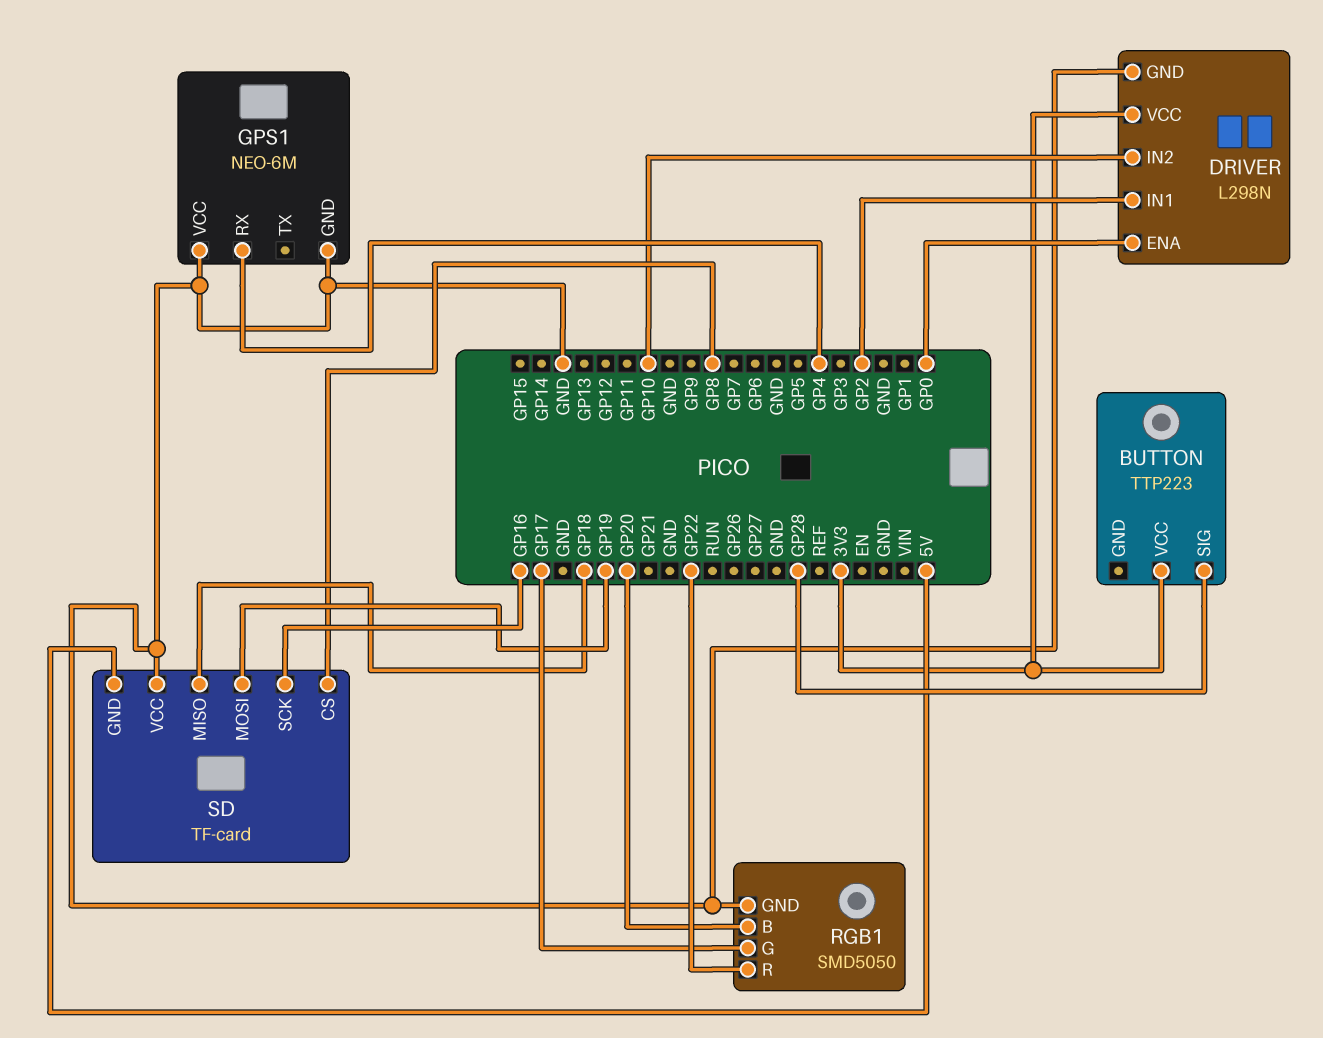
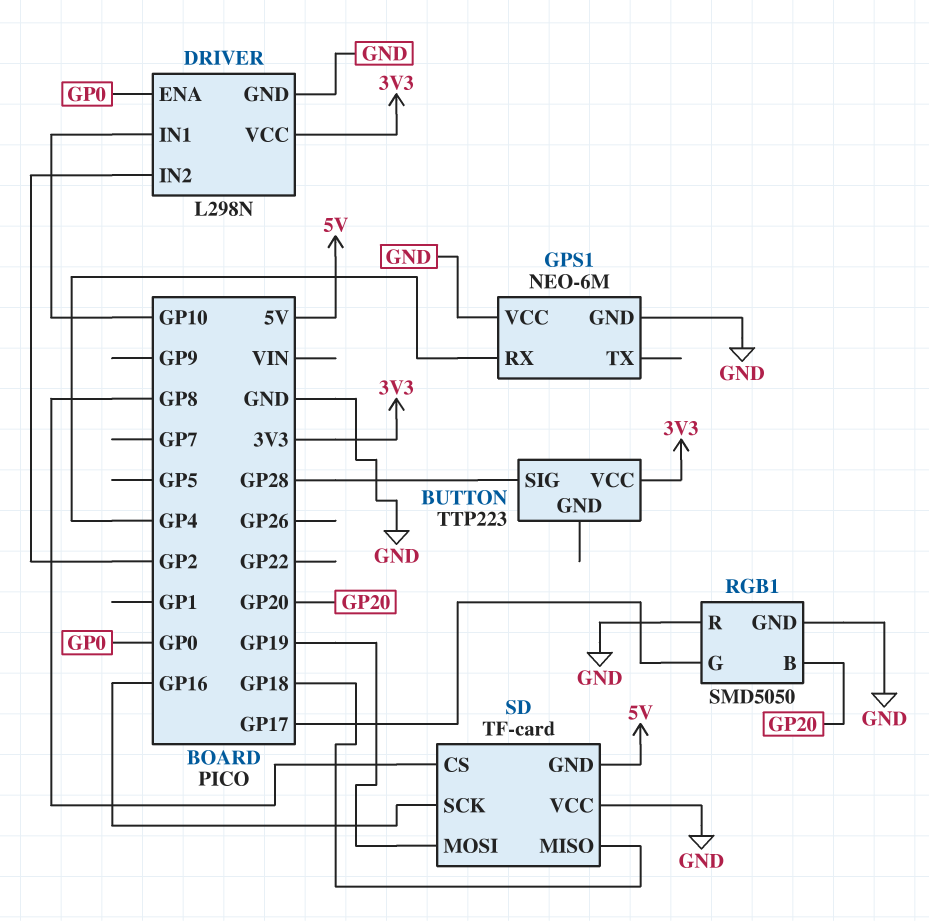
DRIVER pin IN1: GP2 -> GP10
DRIVER pin IN2: GP10 -> GP2
RGB1 pin R: GP22 -> GND

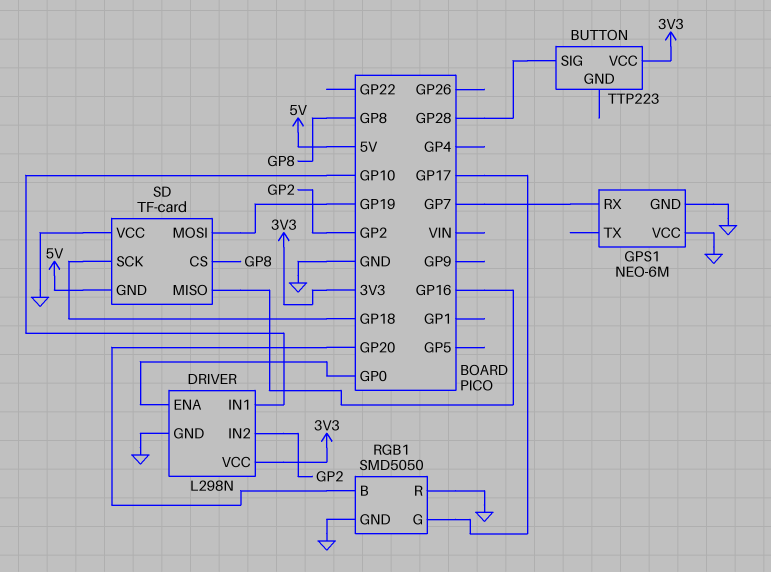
GPS1 pin RX: GP4 -> GP7
SD pin MISO: GP18 -> GP16
SD pin SCK: GP16 -> GP18

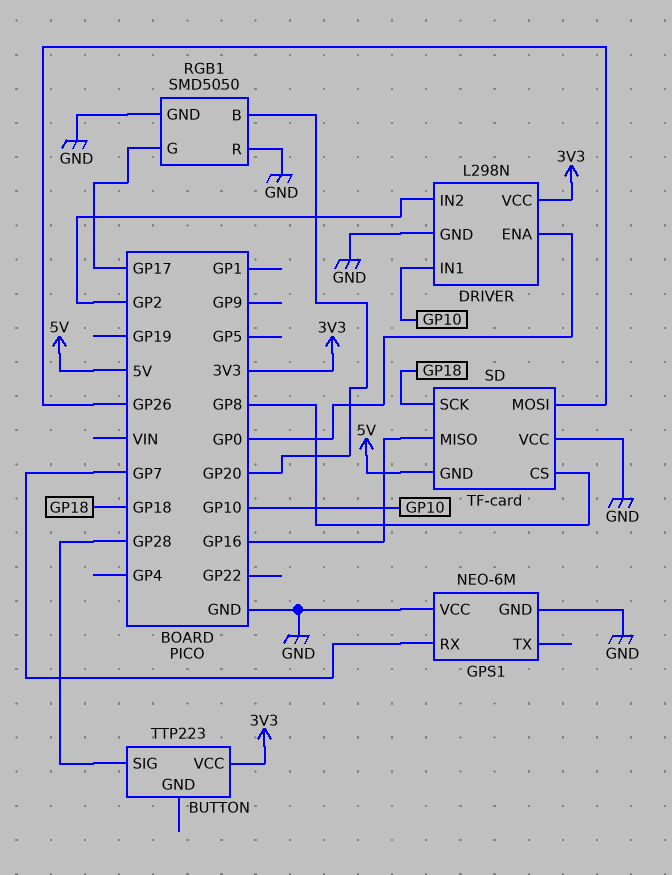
SD pin MOSI: GP19 -> GP26

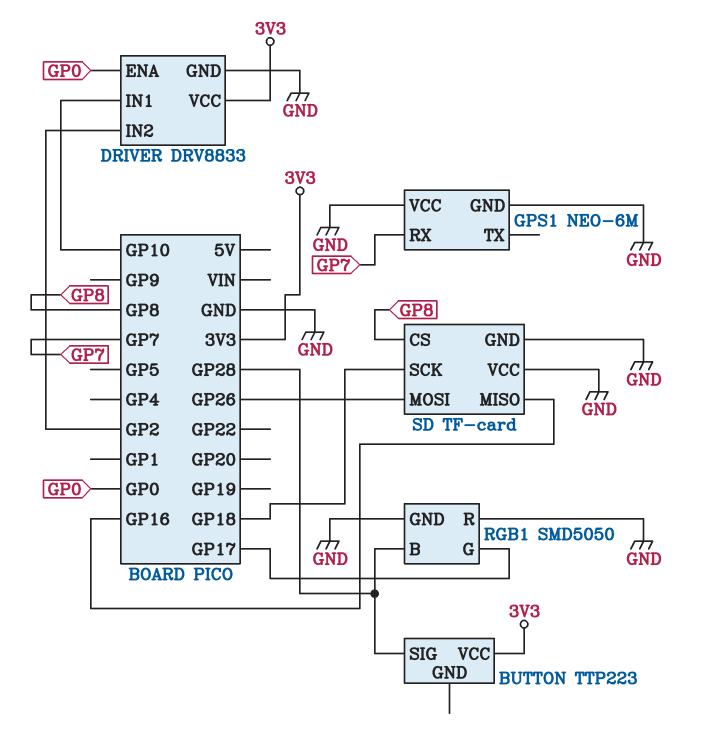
DRIVER: L298N -> DRV8833
RGB1 pin B: GP20 -> GP28
SD pin GND: 5V -> GND

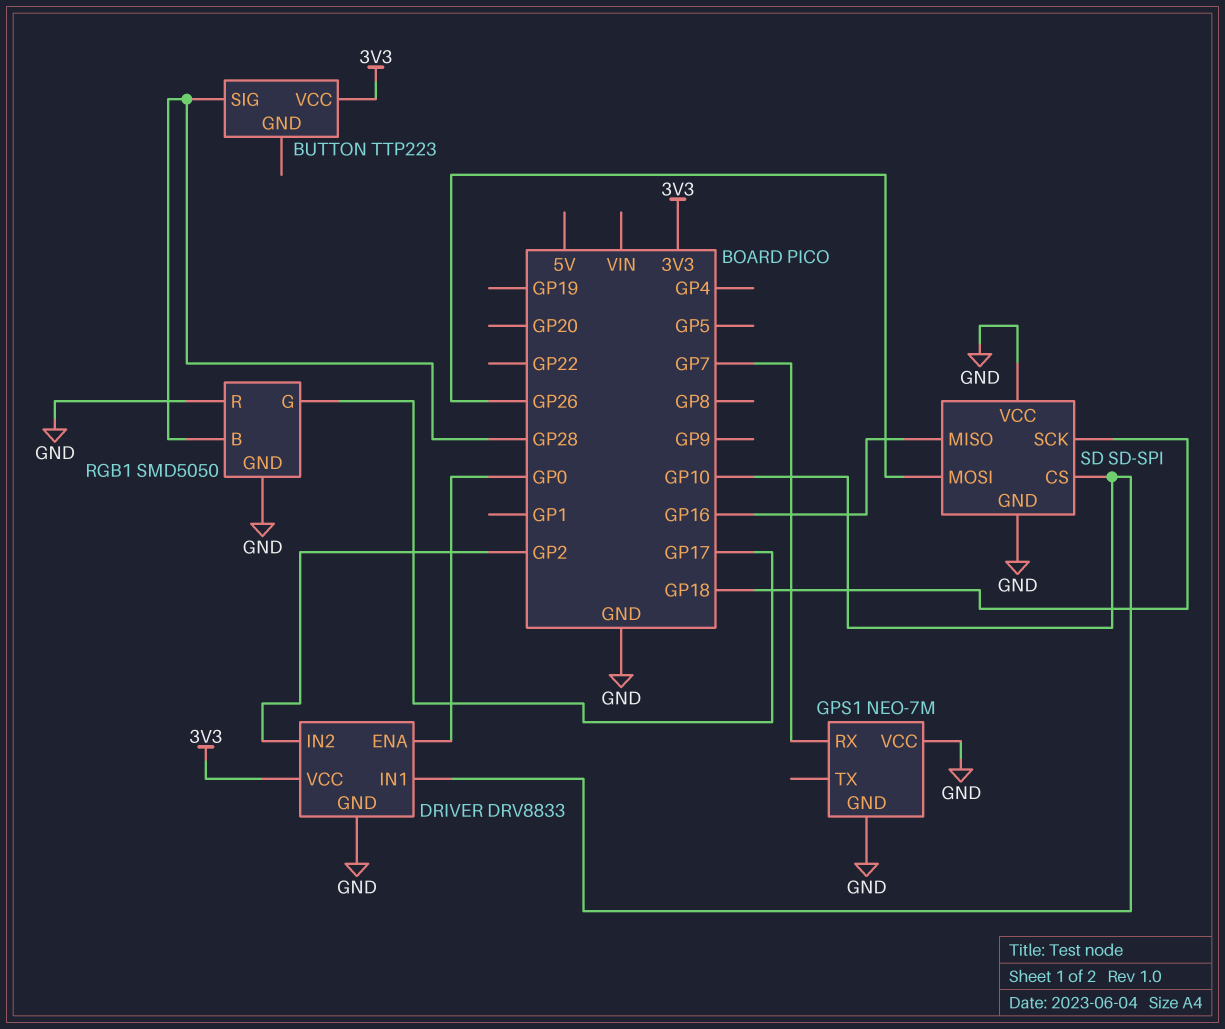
GPS1: NEO-6M -> NEO-7M
SD: TF-card -> SD-SPI
SD pin CS: GP8 -> GP10

